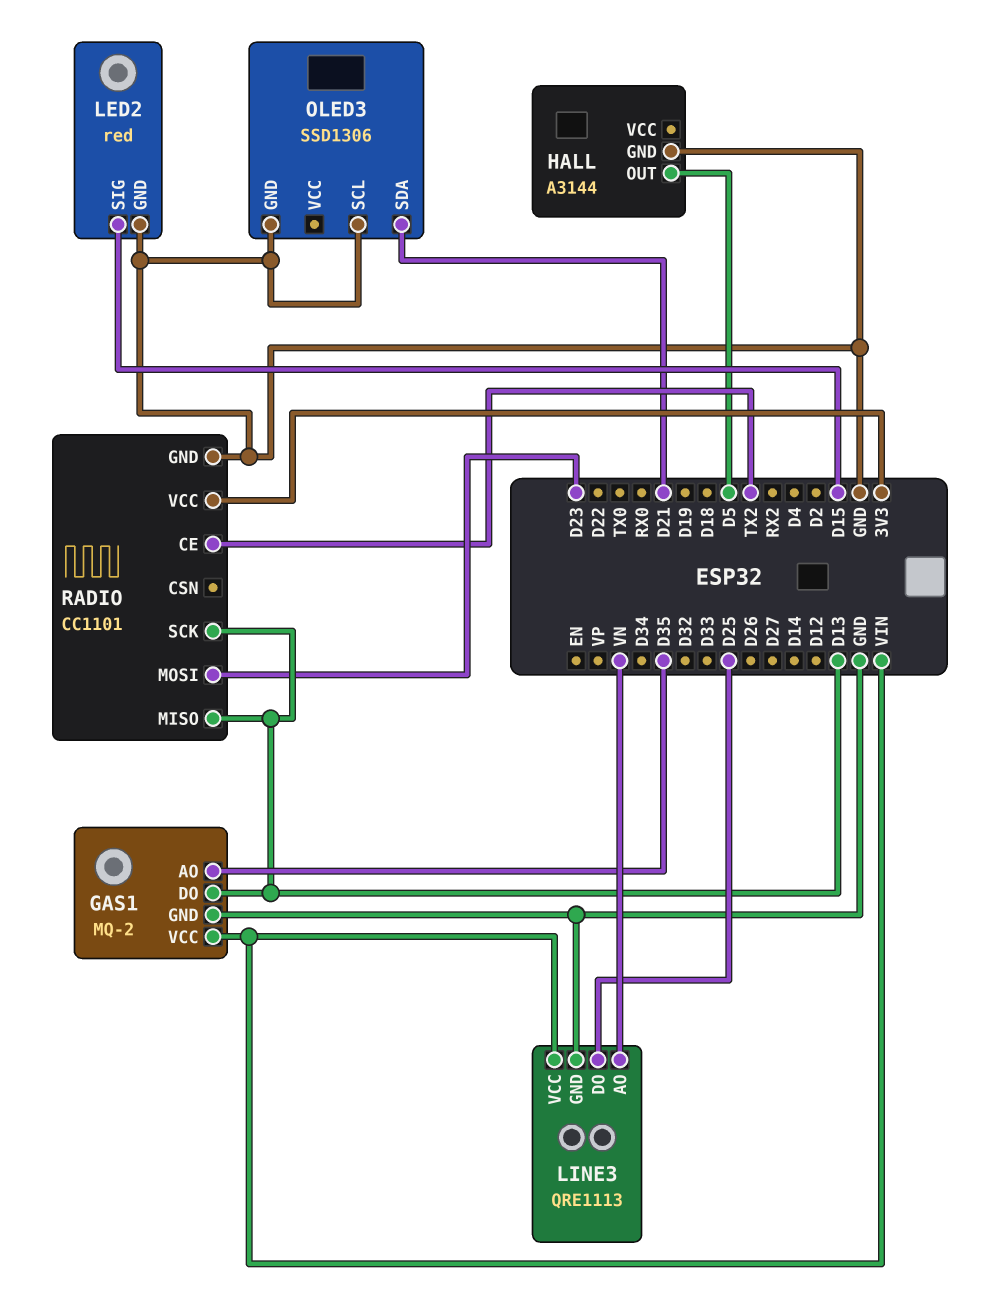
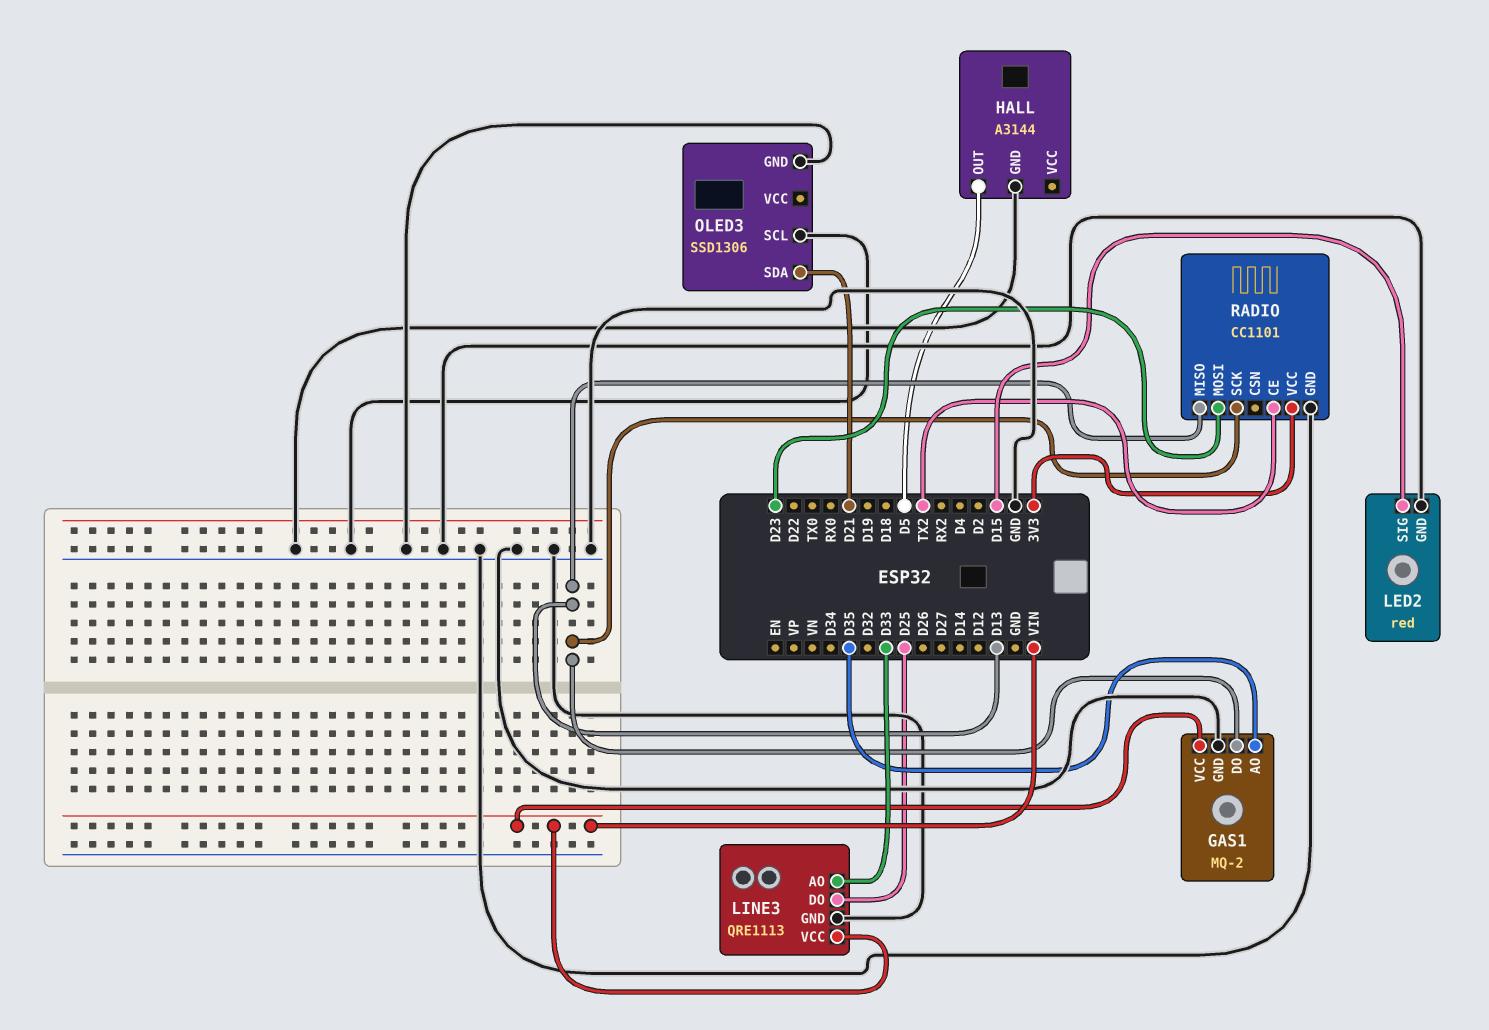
LINE3 pin AO: VN -> D33

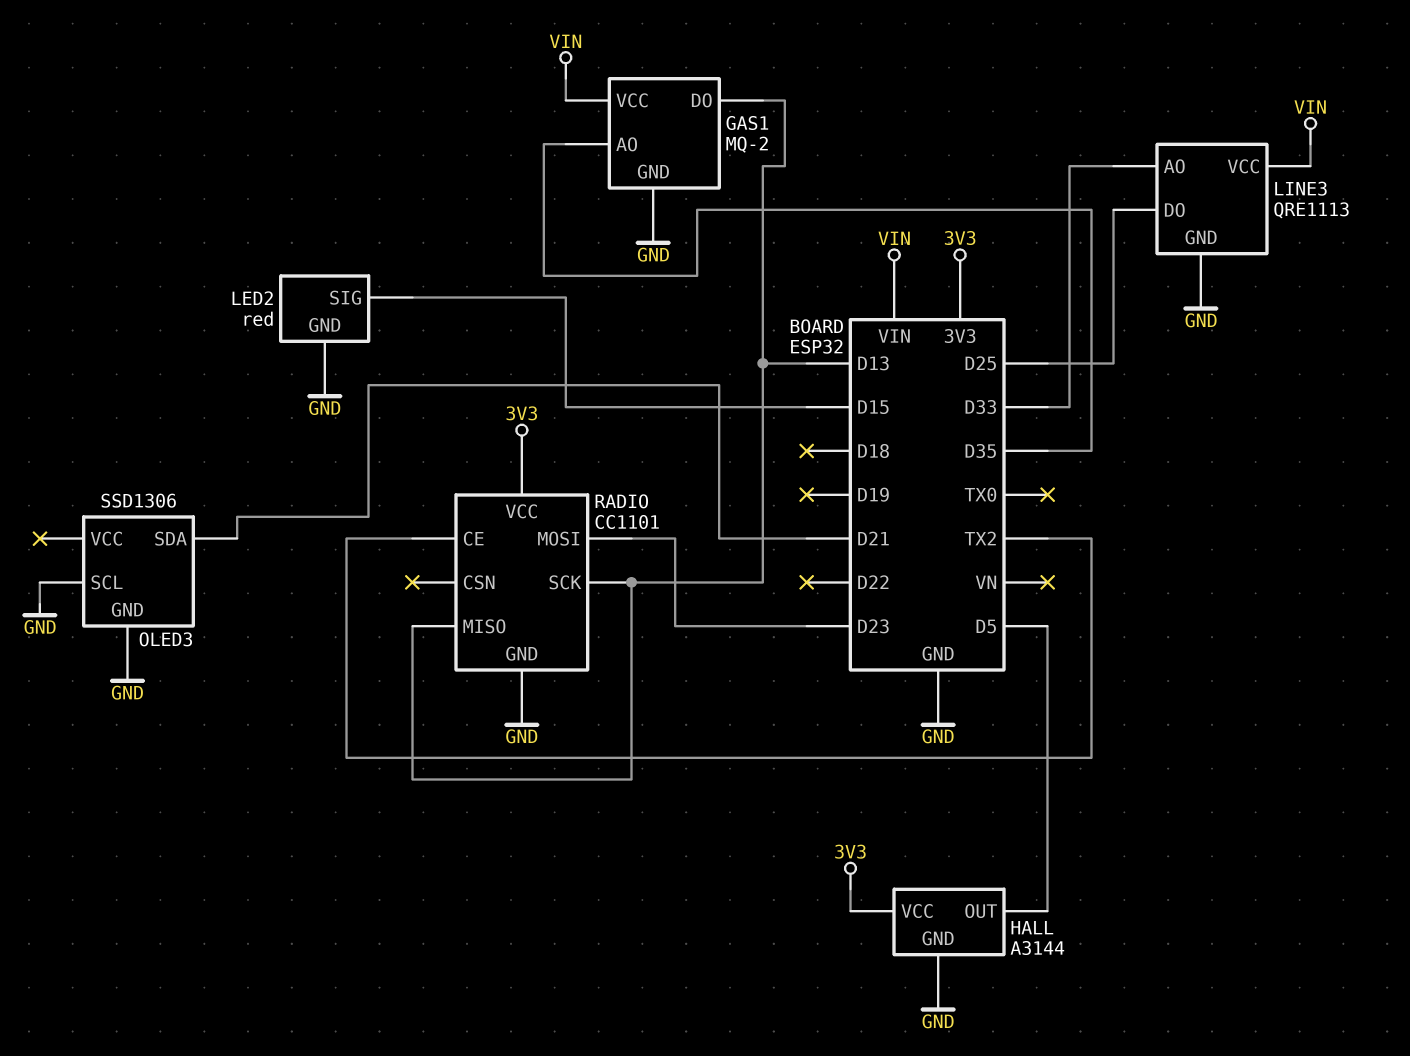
HALL pin VCC: none -> 3V3

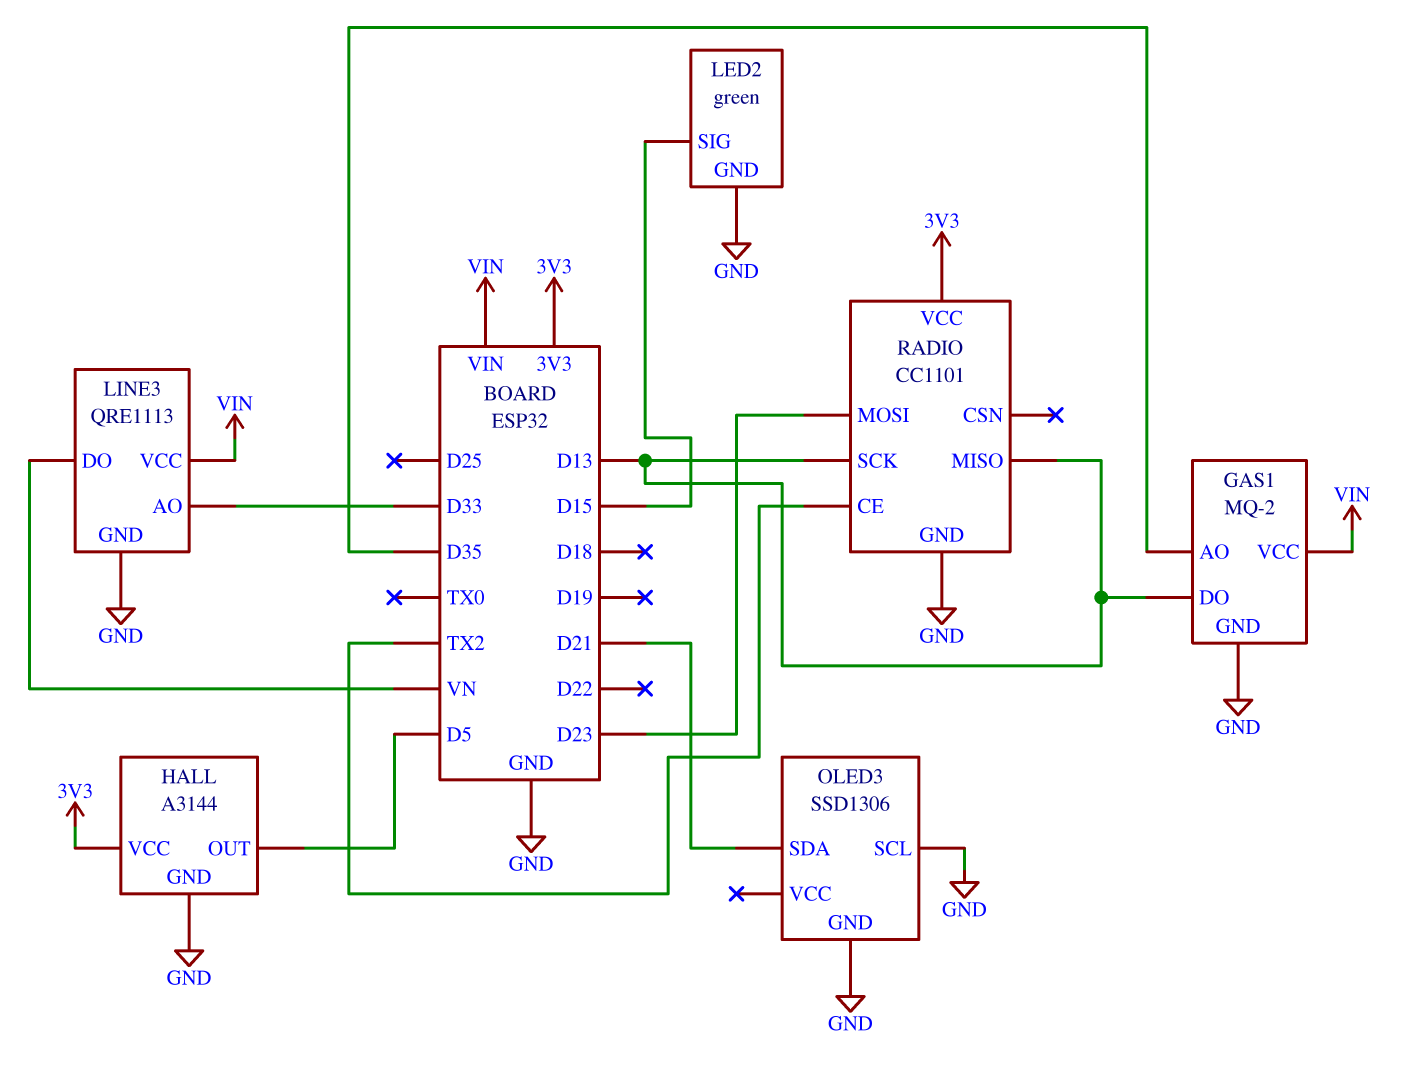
LED2: red -> green
LINE3 pin DO: D25 -> VN

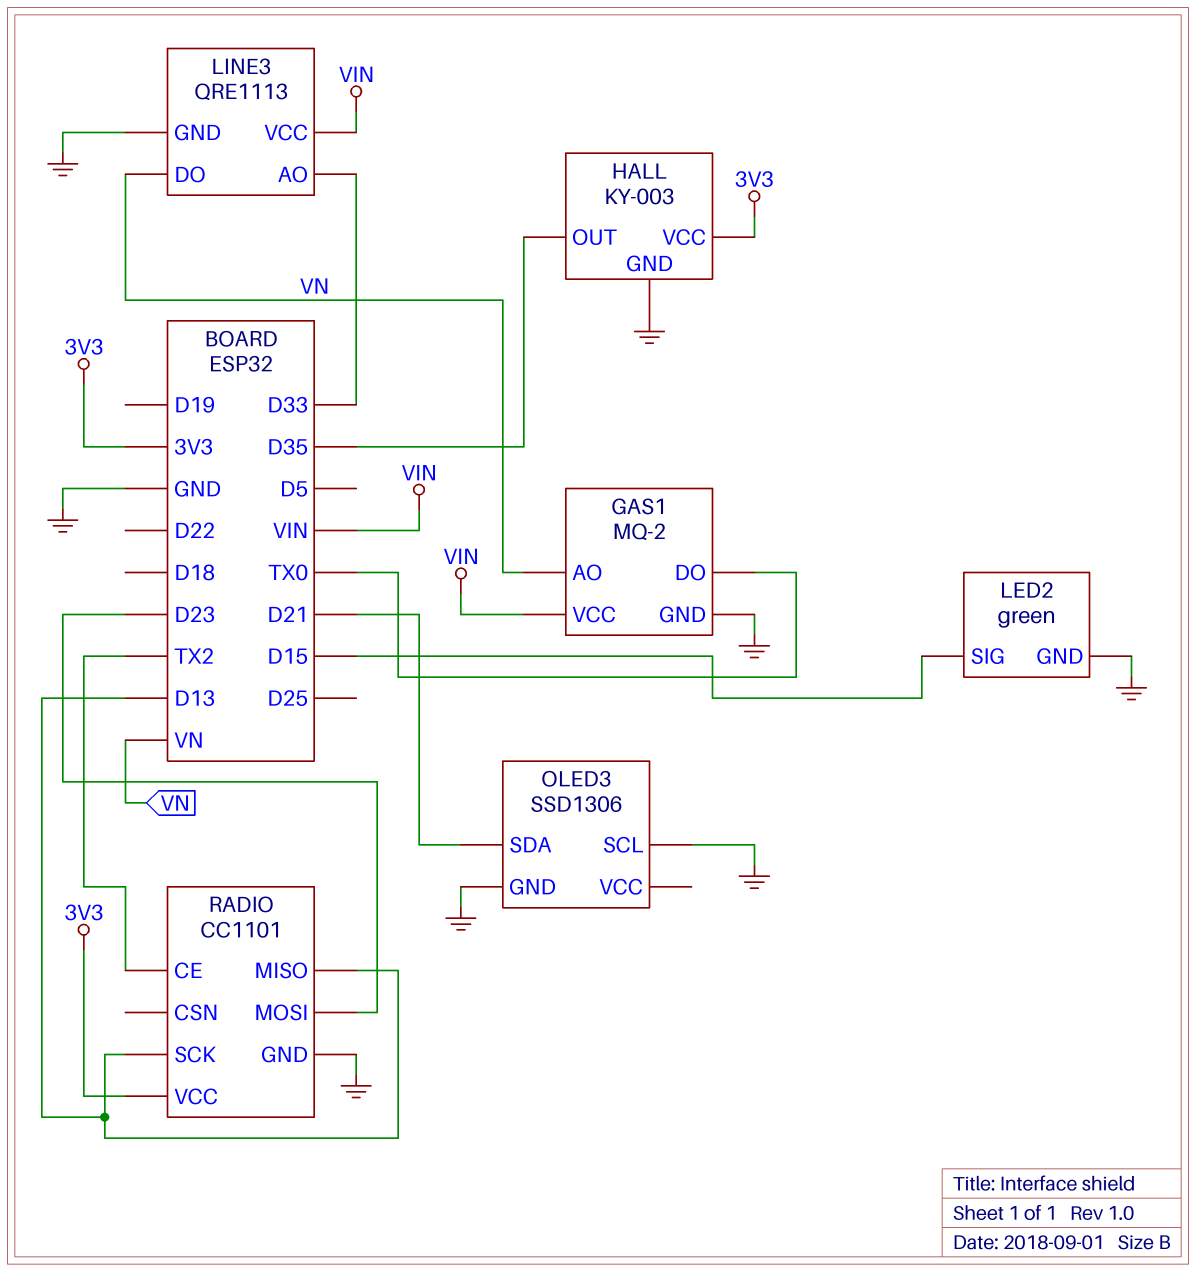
GAS1 pin AO: D35 -> VN
GAS1 pin DO: D13 -> TX0
HALL: A3144 -> KY-003
HALL pin OUT: D5 -> D35

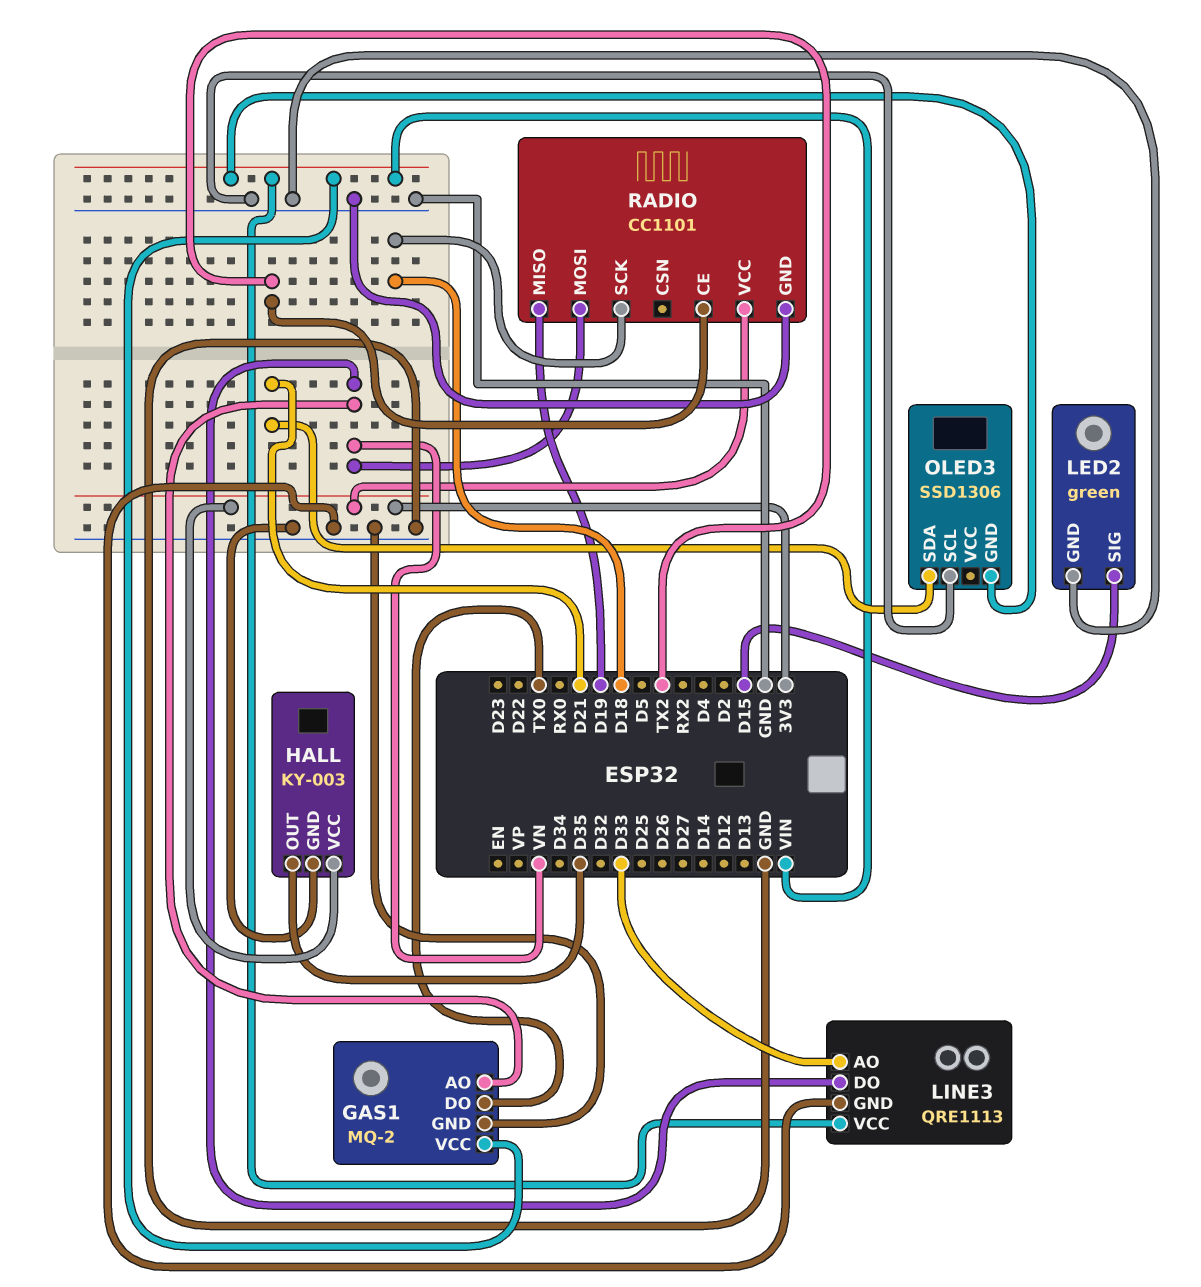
OLED3 pin GND: GND -> VIN
RADIO pin MISO: D13 -> D19
RADIO pin MOSI: D23 -> VN
RADIO pin SCK: D13 -> D18

